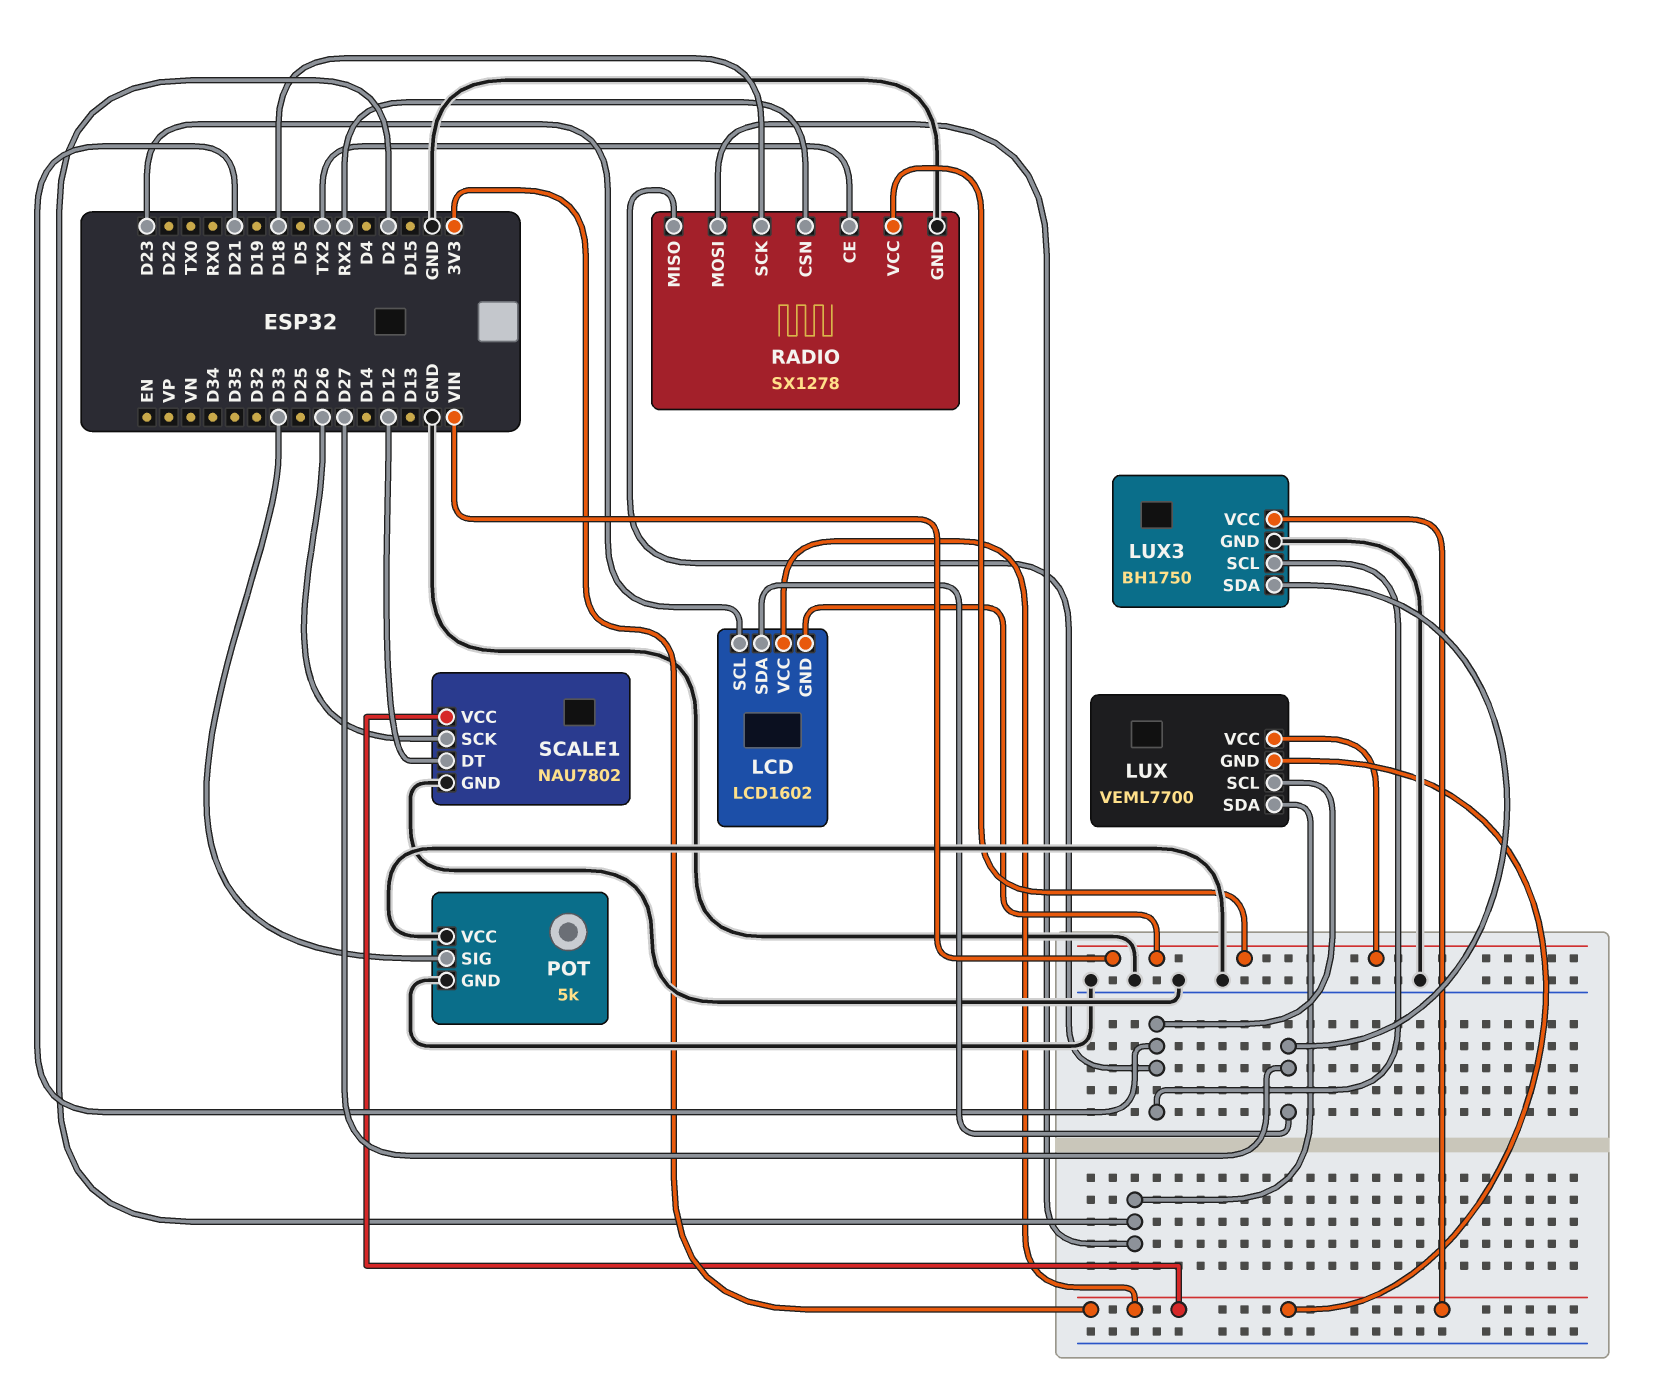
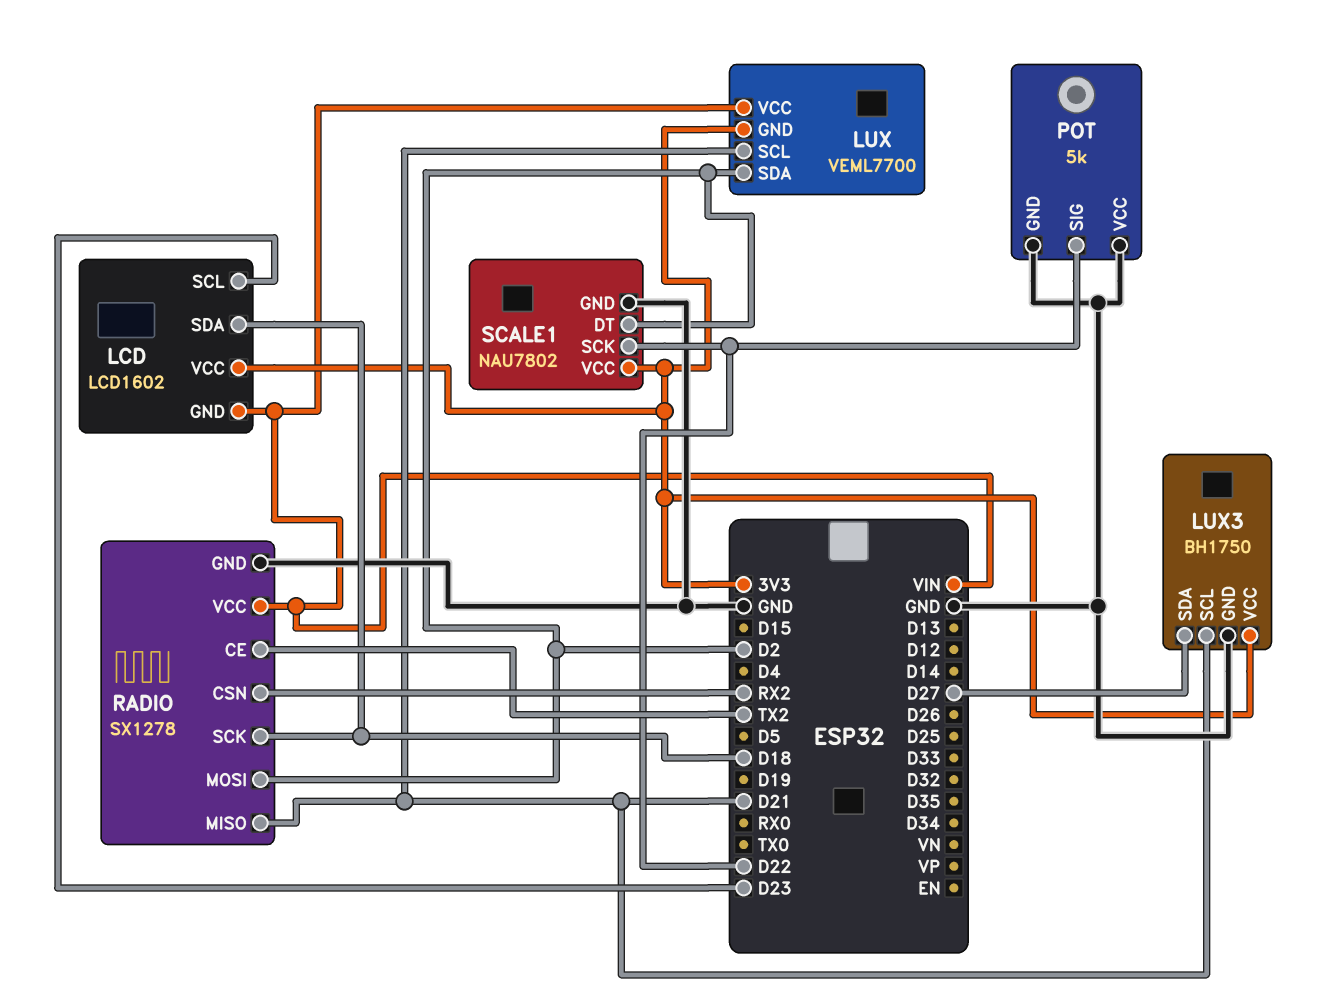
LCD pin SDA: D27 -> D18
POT pin SIG: D33 -> D22
SCALE1 pin DT: D12 -> D2
SCALE1 pin SCK: D26 -> D22

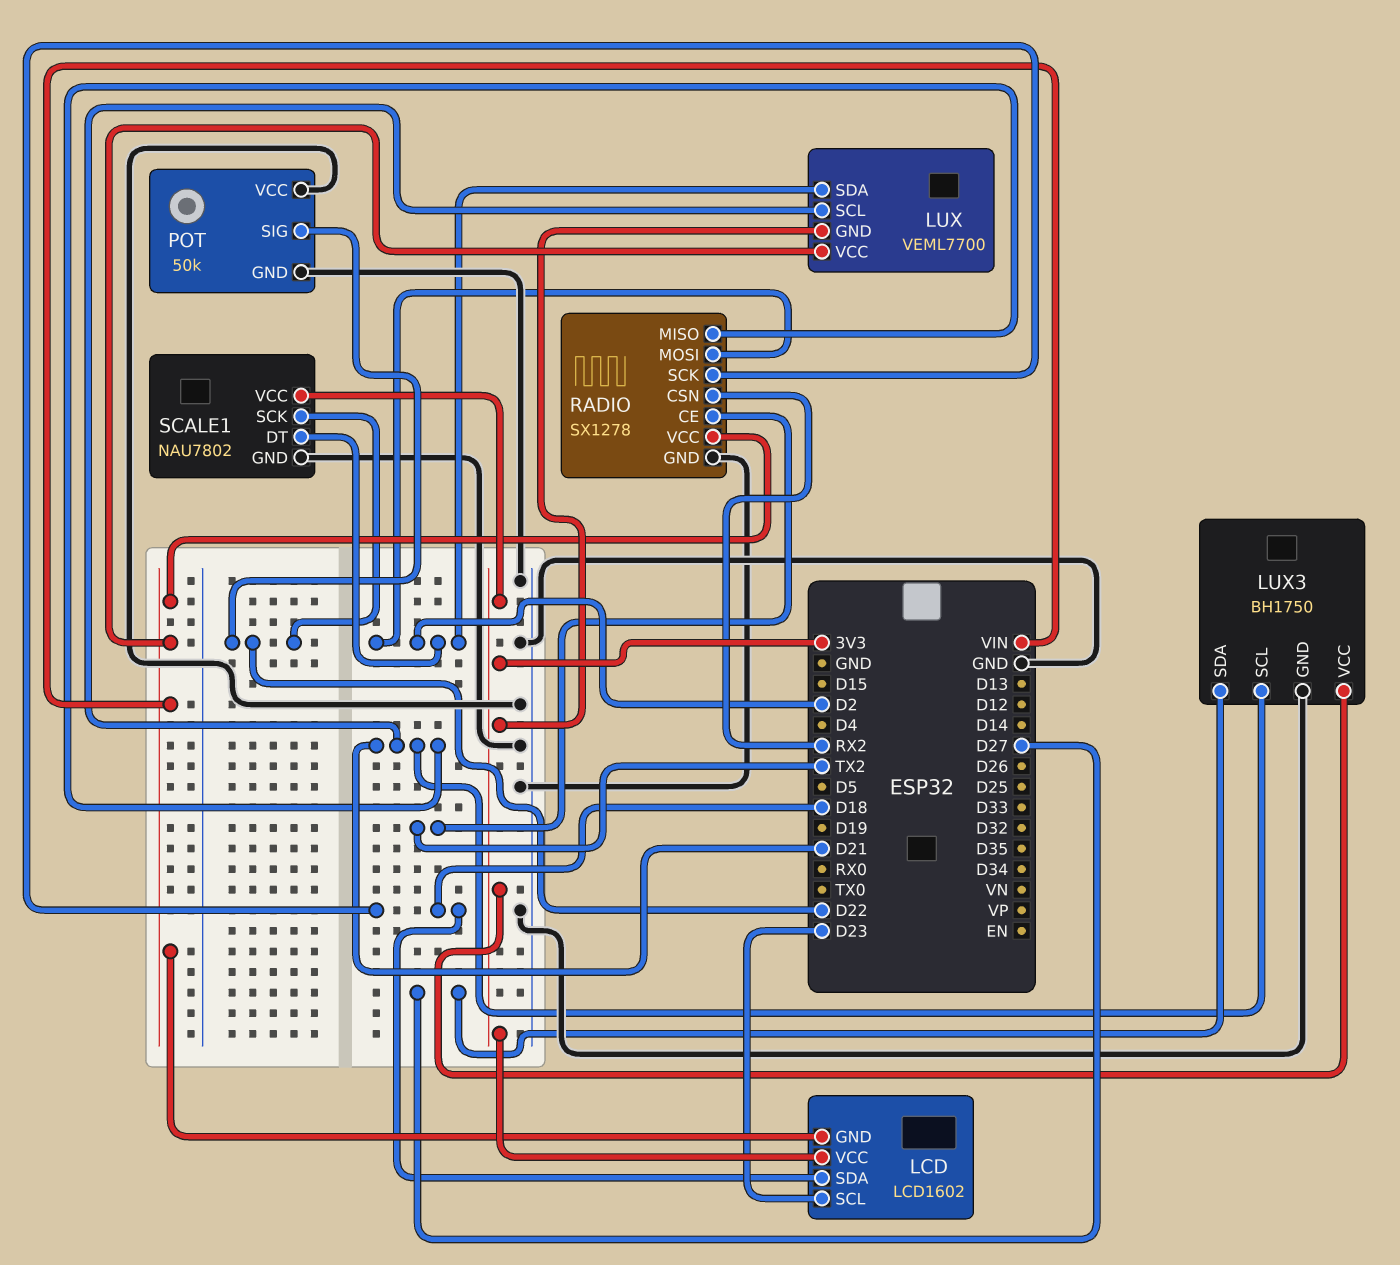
POT: 5k -> 50k

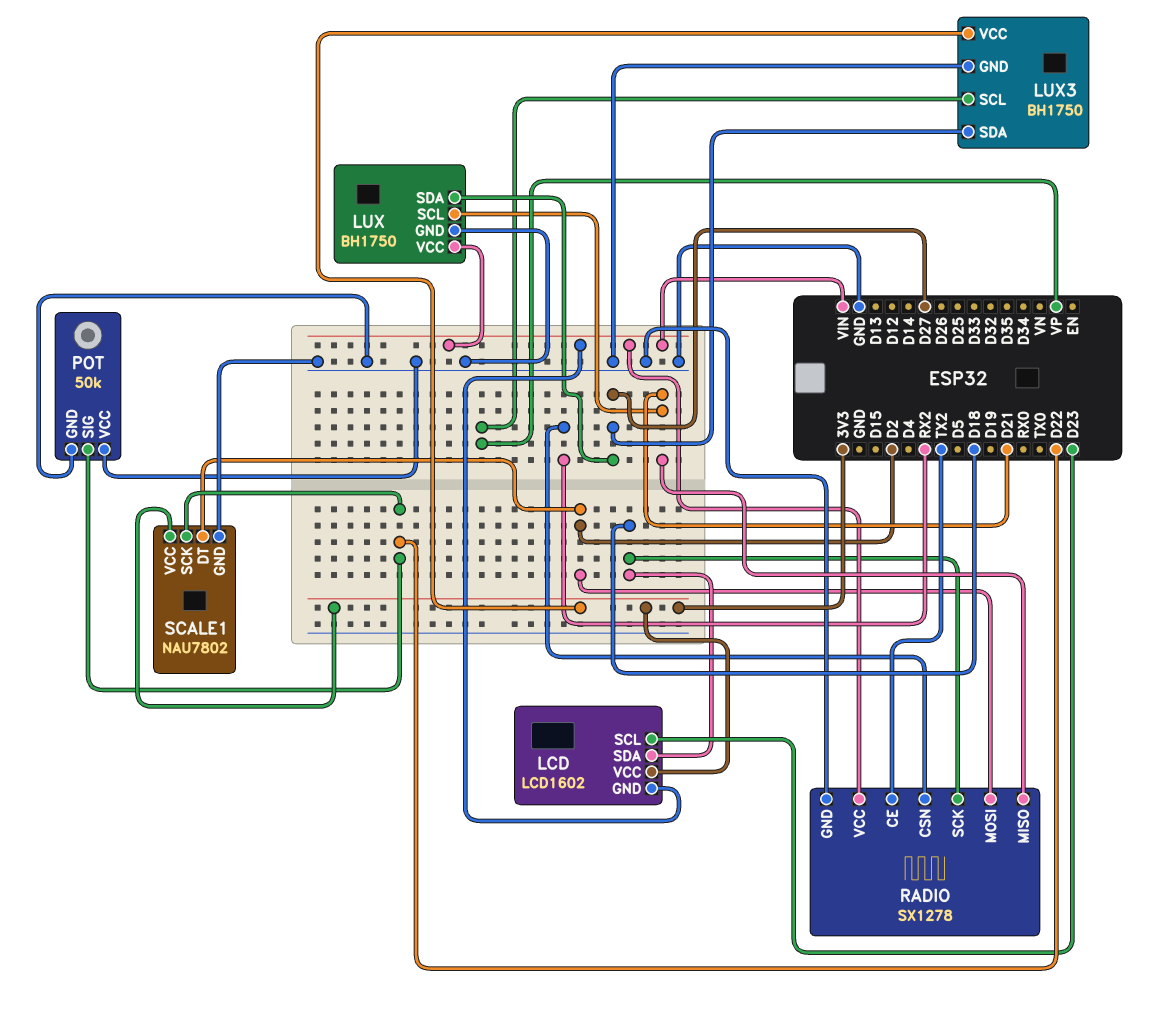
LUX: VEML7700 -> BH1750
LUX pin GND: 3V3 -> GND
LUX pin SDA: D2 -> D27
LUX3 pin SCL: D21 -> VP

